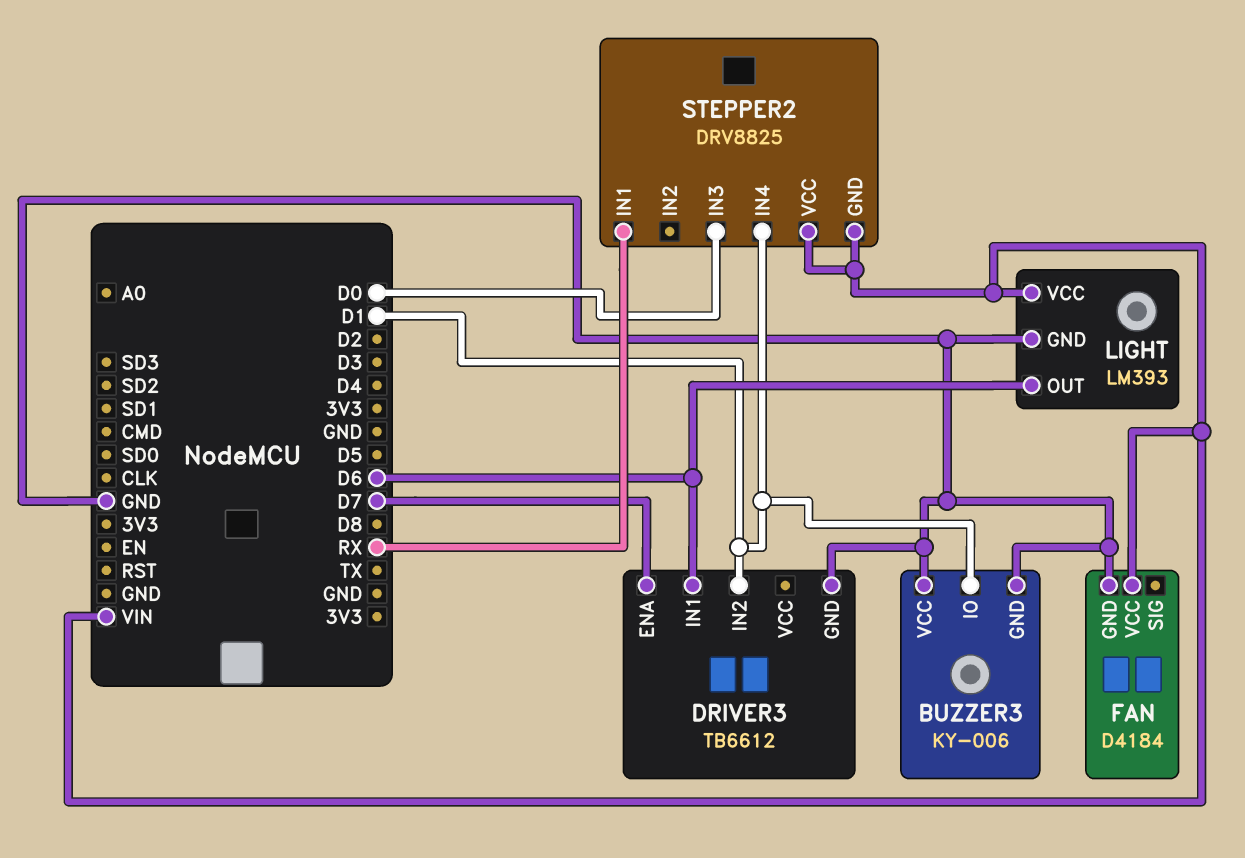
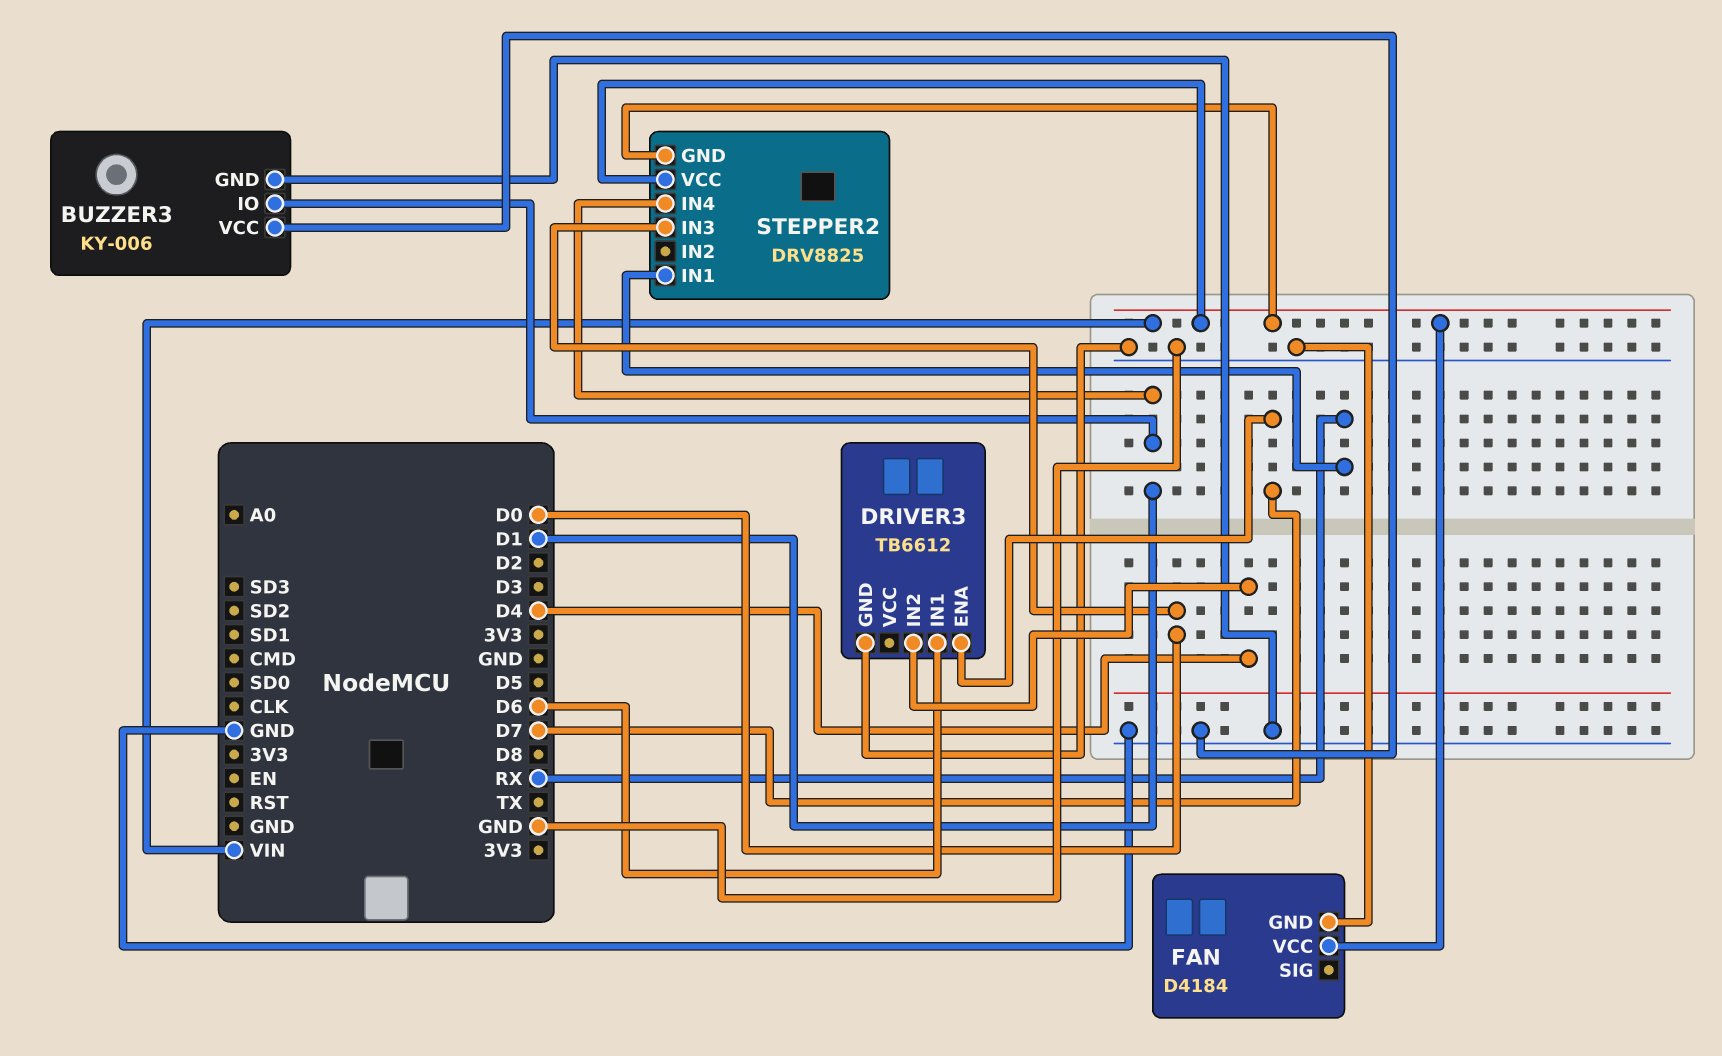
DRIVER3 pin IN2: D1 -> D4
LIGHT: LM393 -> none
LIGHT pin GND: GND -> none
LIGHT pin OUT: D6 -> none
LIGHT pin VCC: VIN -> none

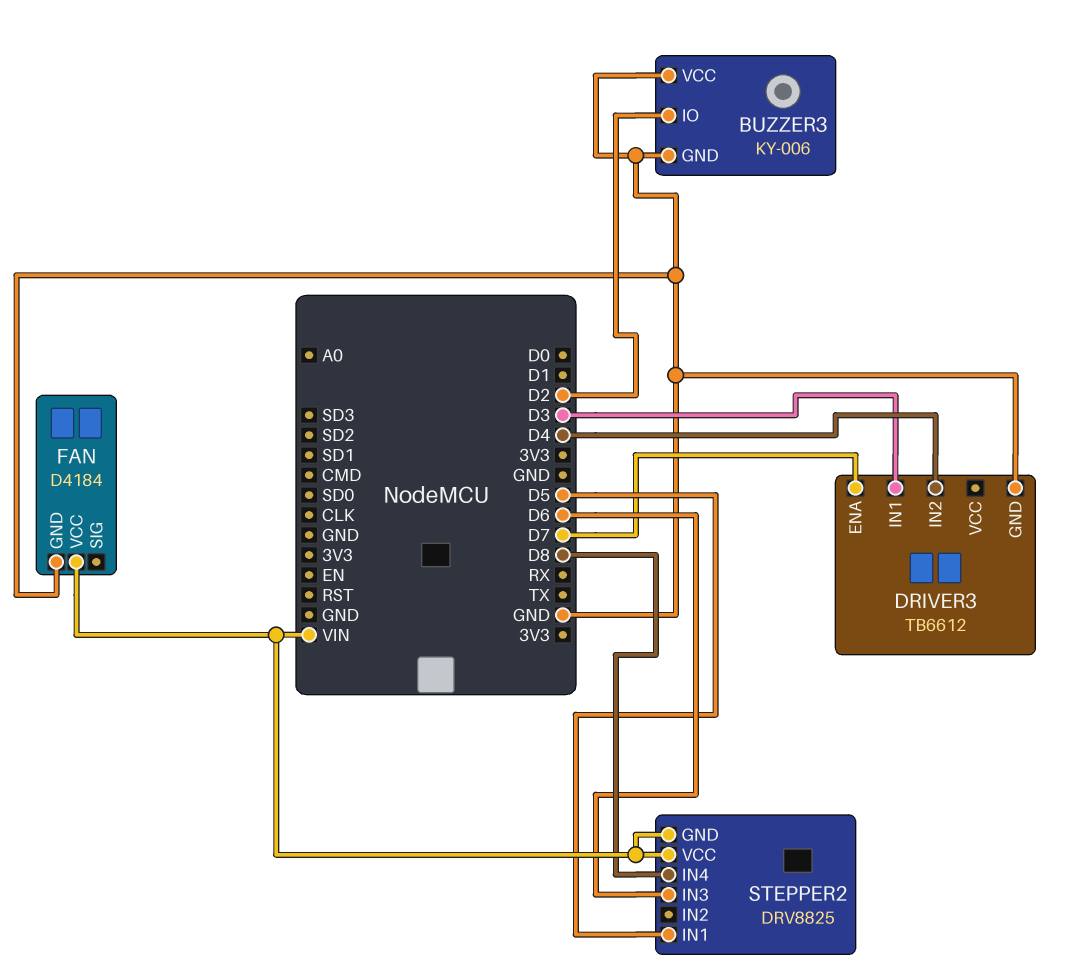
BUZZER3 pin IO: D1 -> D2
DRIVER3 pin IN1: D6 -> D3
STEPPER2 pin IN1: RX -> D5
STEPPER2 pin IN3: D0 -> D6
STEPPER2 pin IN4: D1 -> D8

